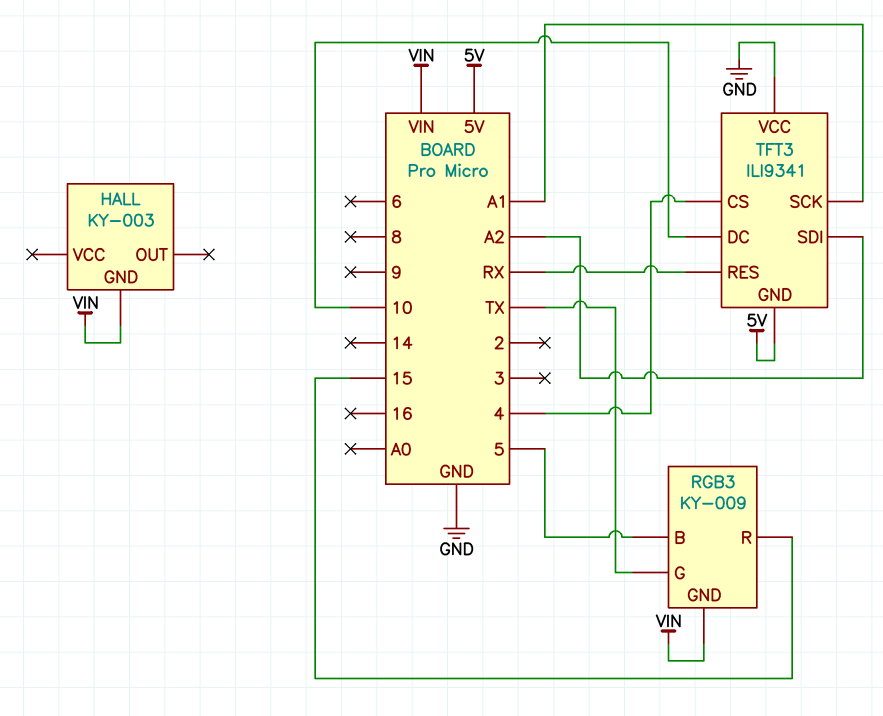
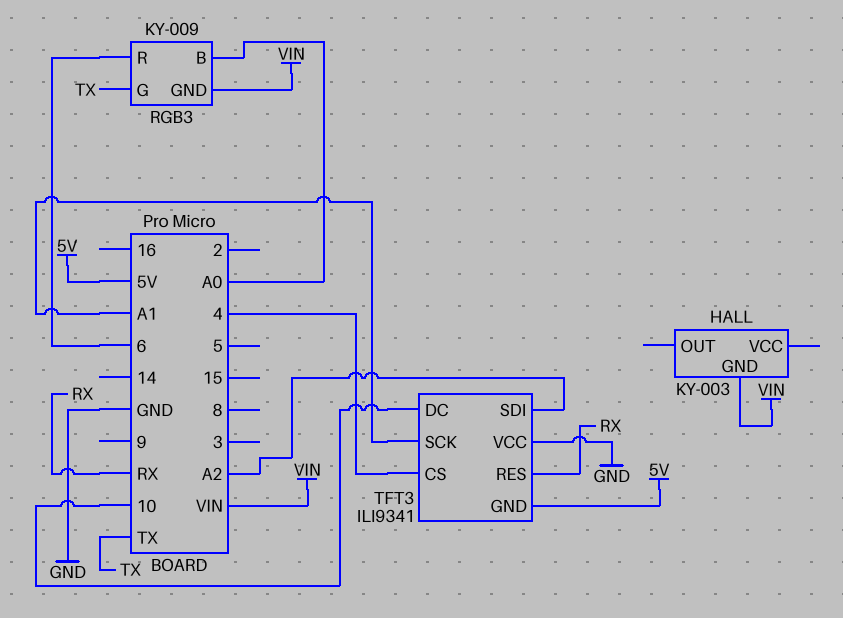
RGB3 pin B: 5 -> A0
RGB3 pin R: 15 -> 6

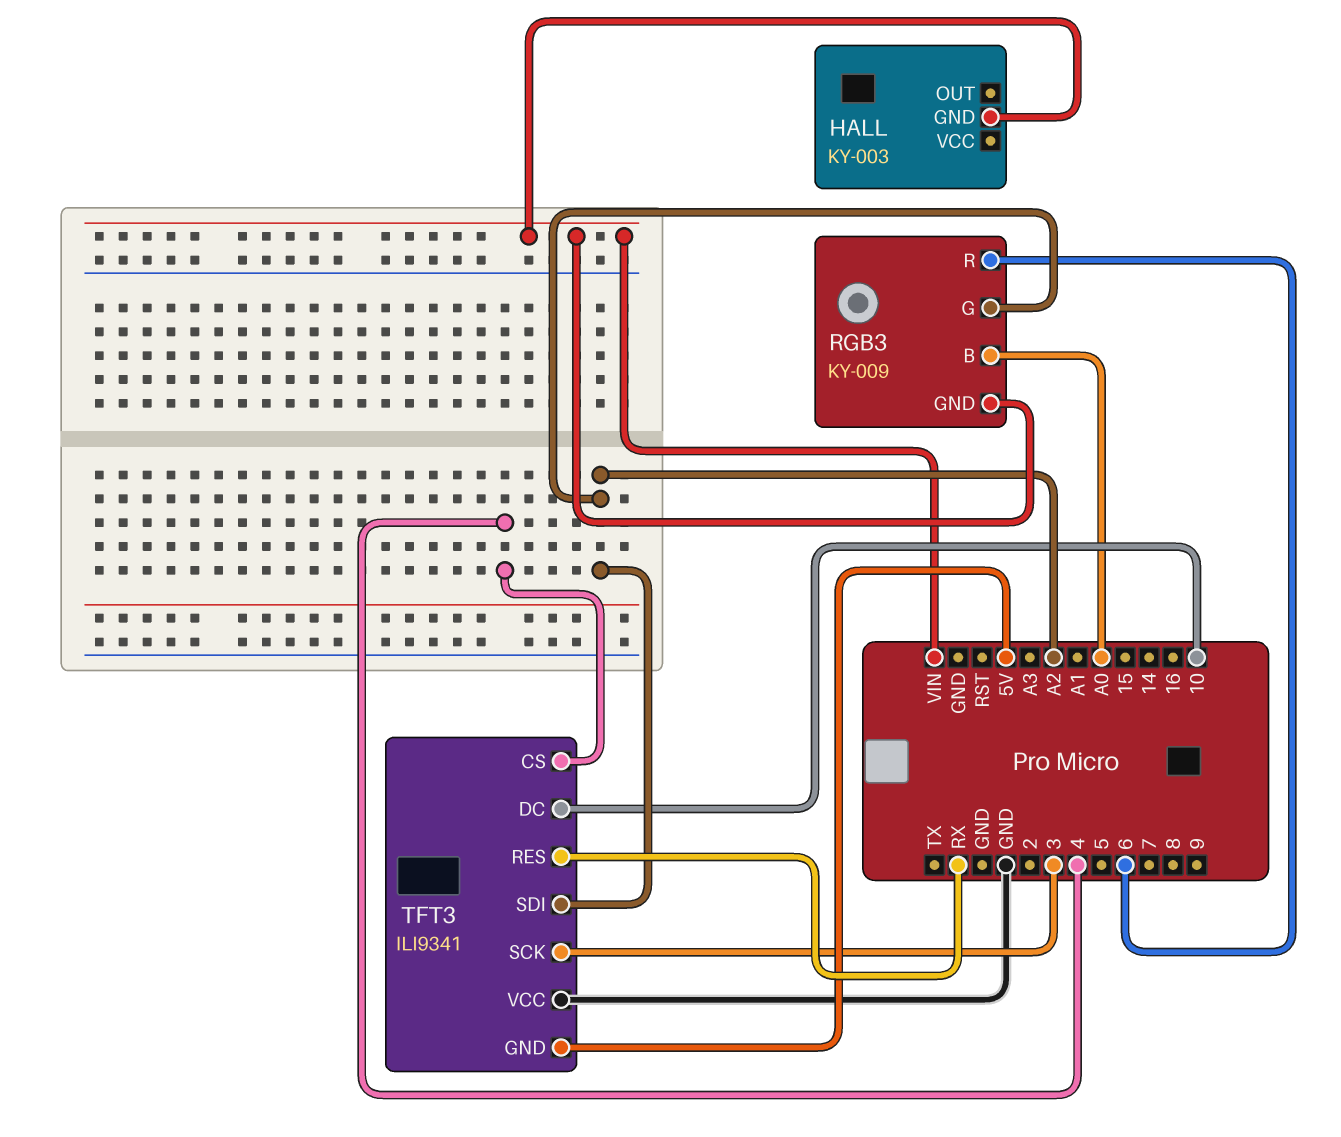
RGB3 pin G: TX -> A2
TFT3 pin SCK: A1 -> 3

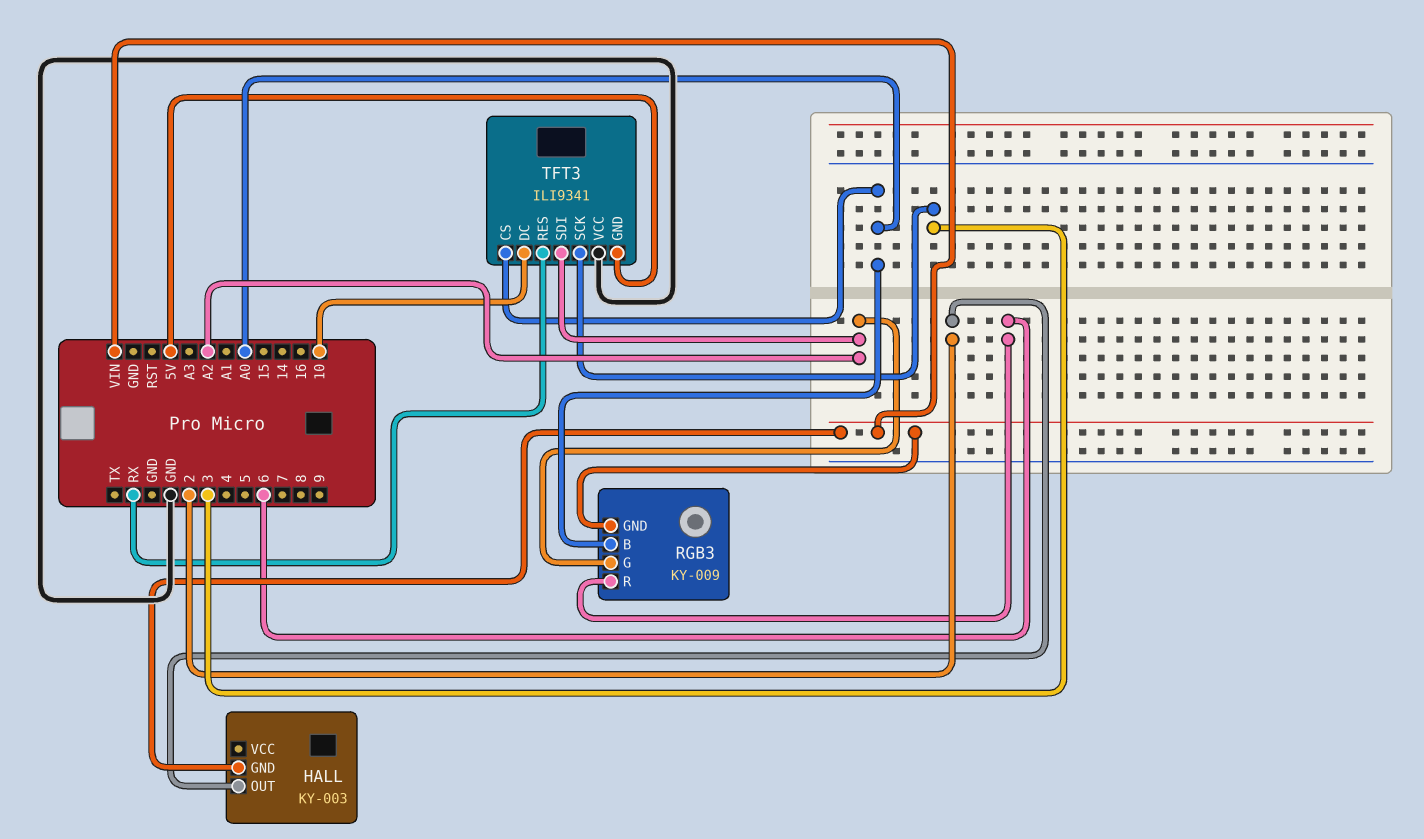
HALL pin OUT: none -> 2
TFT3 pin CS: 4 -> A0

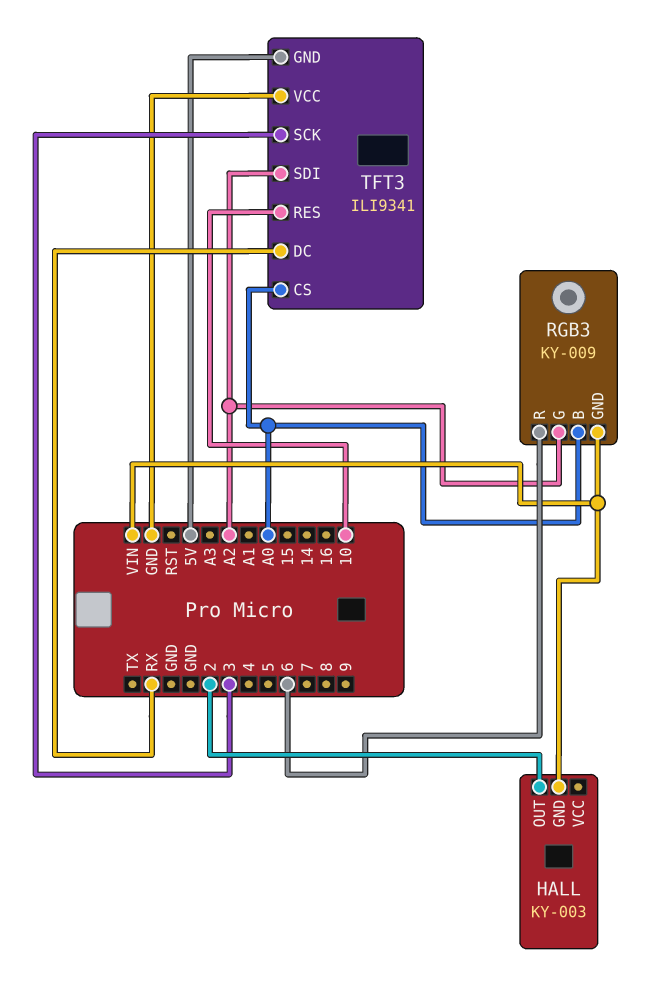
TFT3 pin DC: 10 -> RX
TFT3 pin RES: RX -> 10

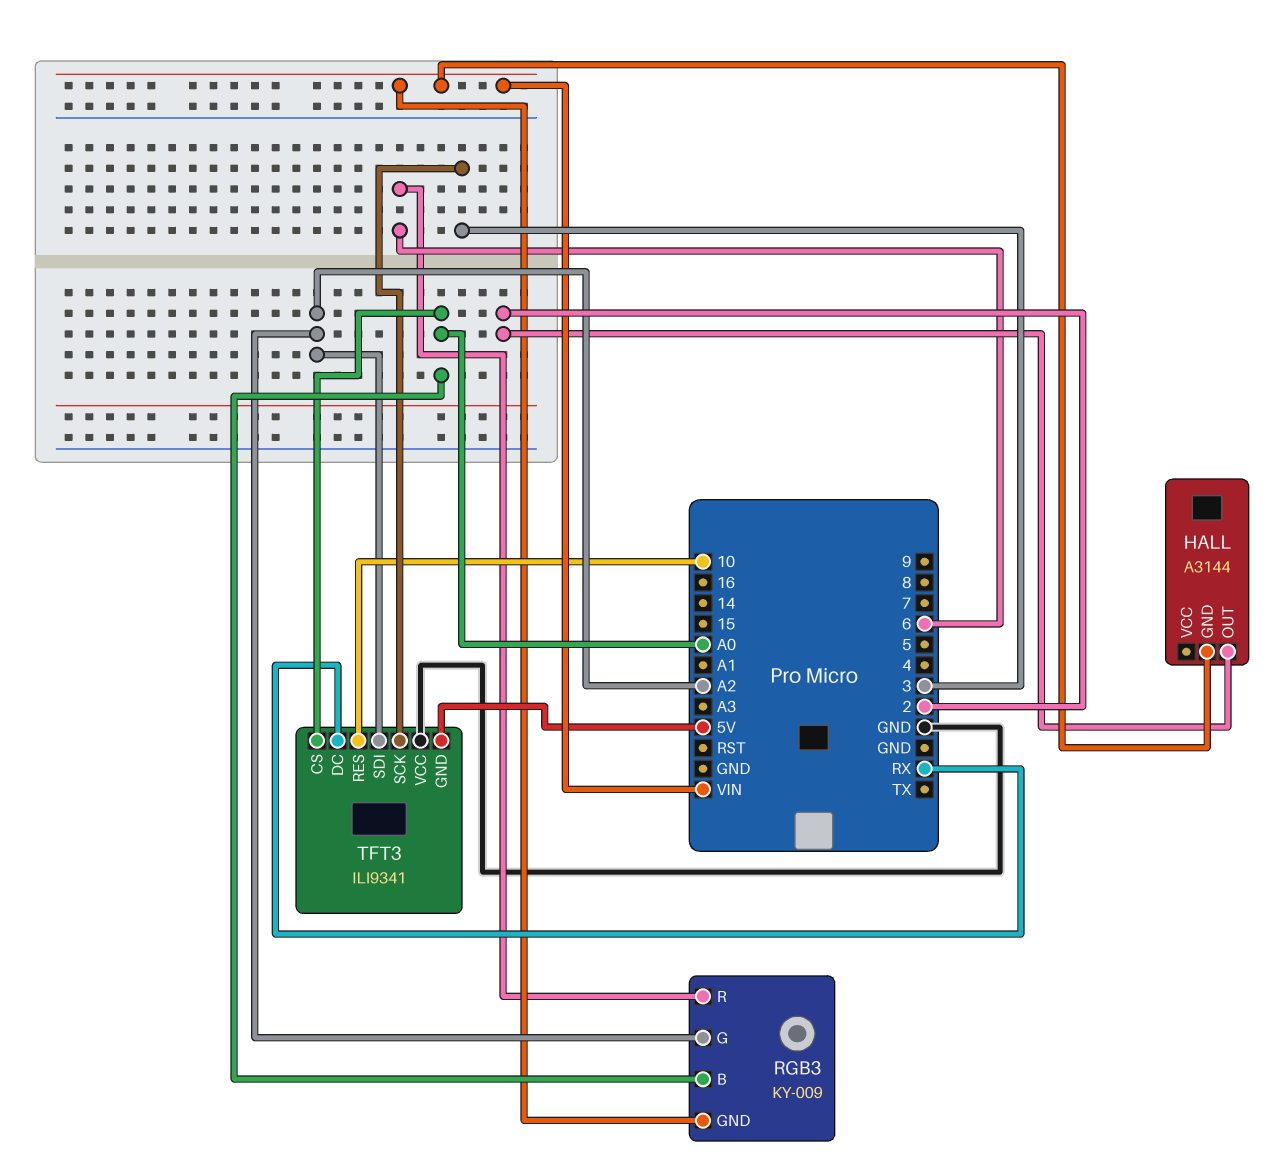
HALL: KY-003 -> A3144

